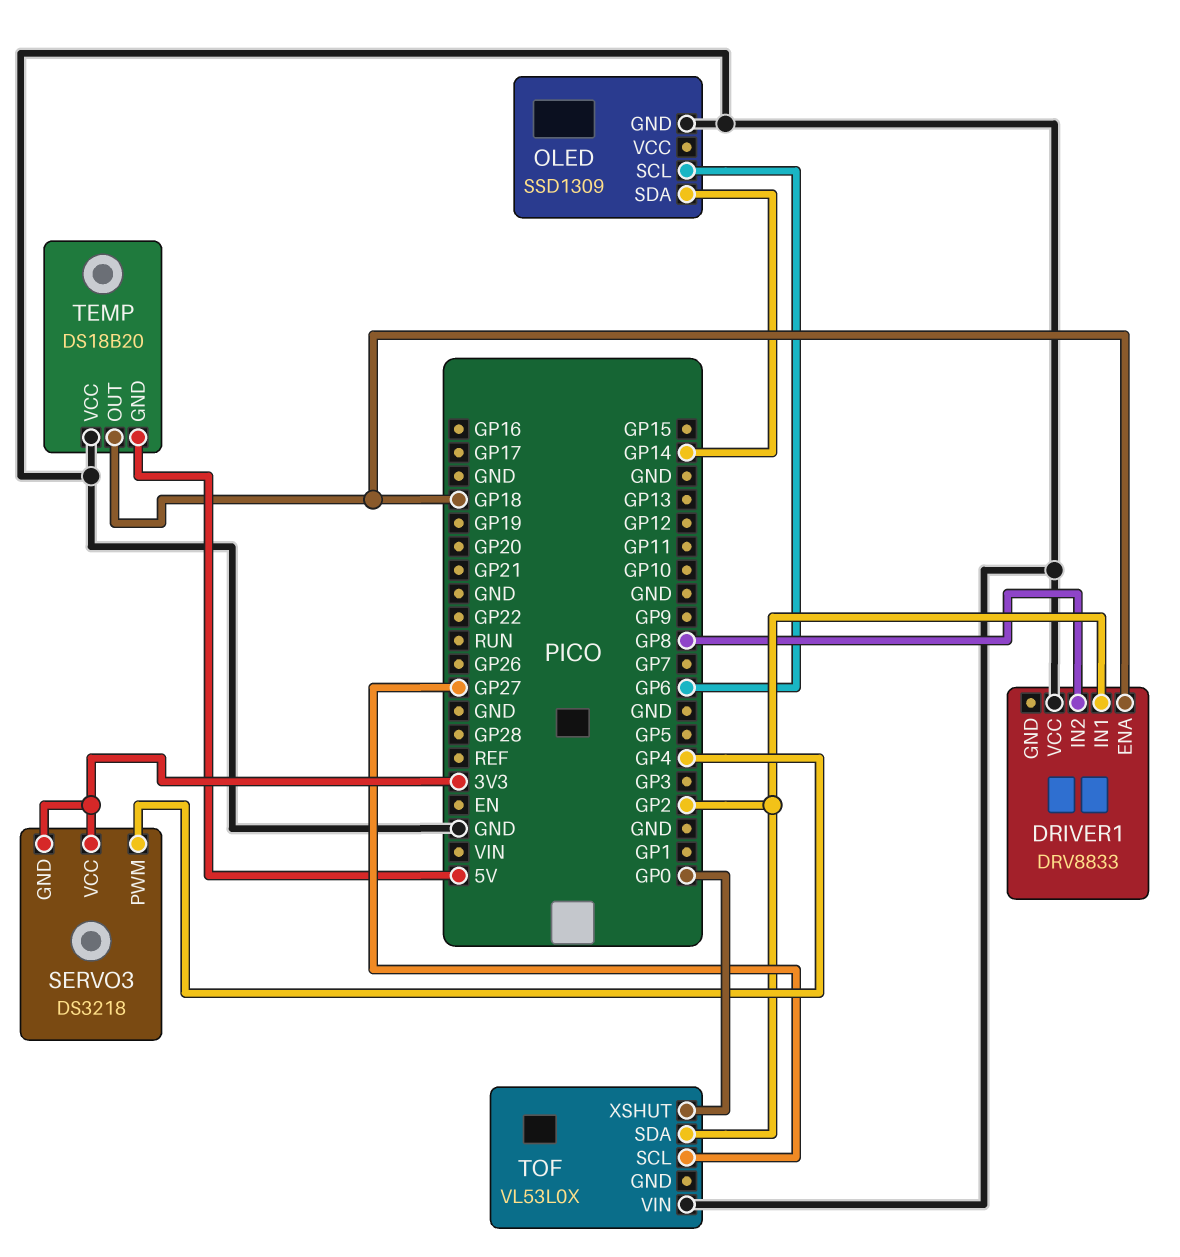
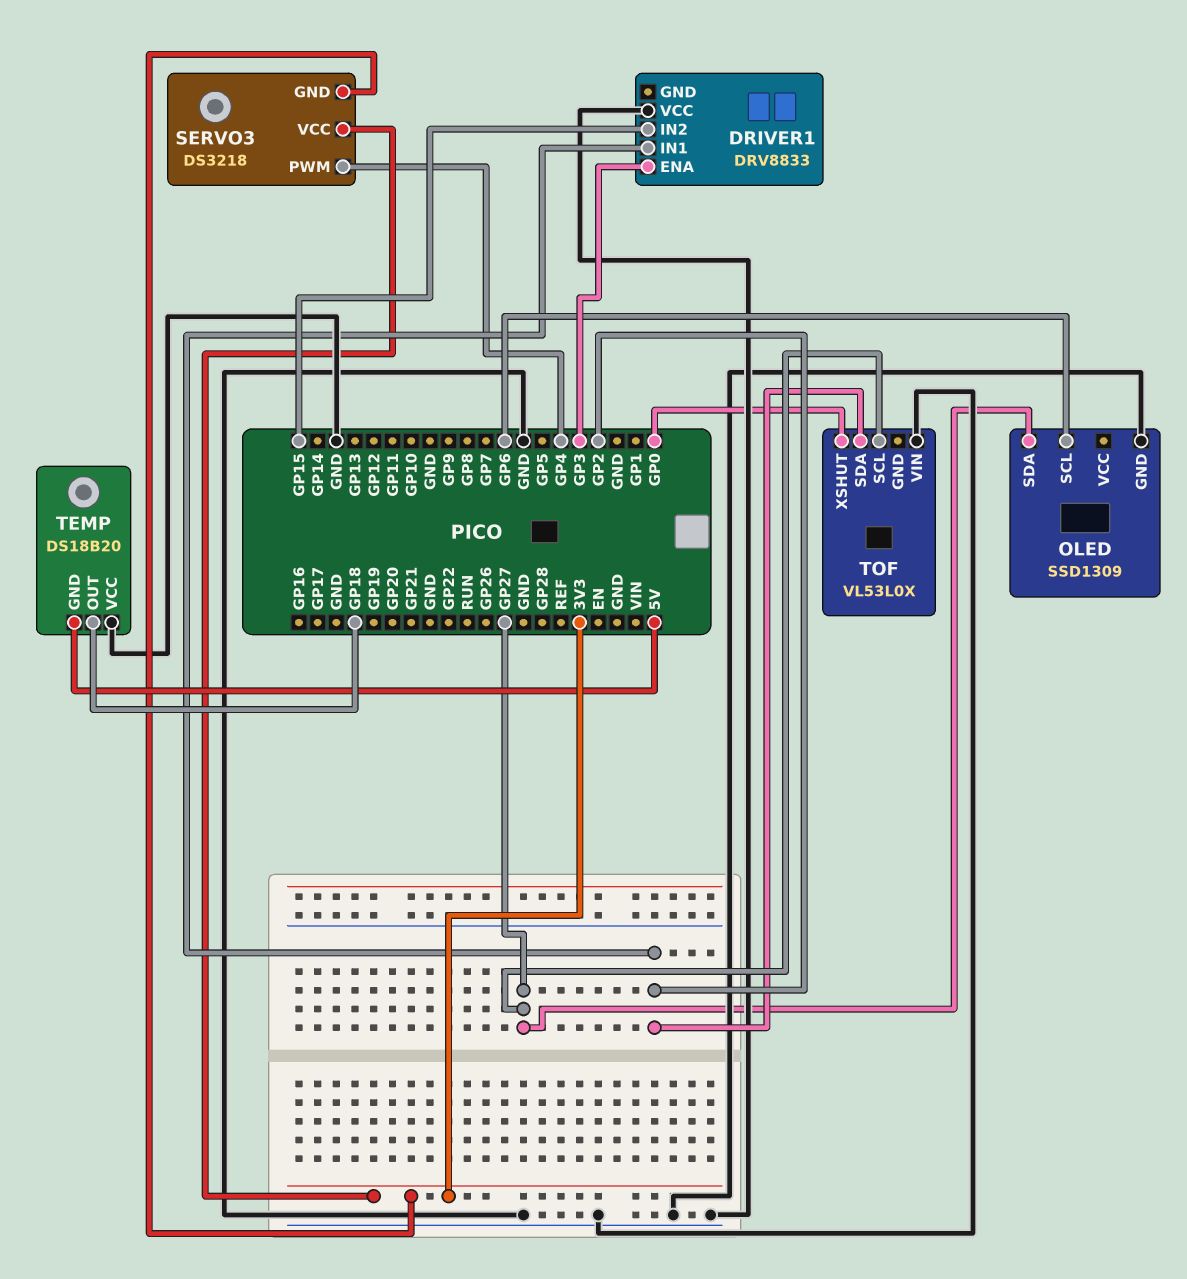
DRIVER1 pin ENA: GP18 -> GP3
DRIVER1 pin IN2: GP8 -> GP15
OLED pin SDA: GP14 -> GP27

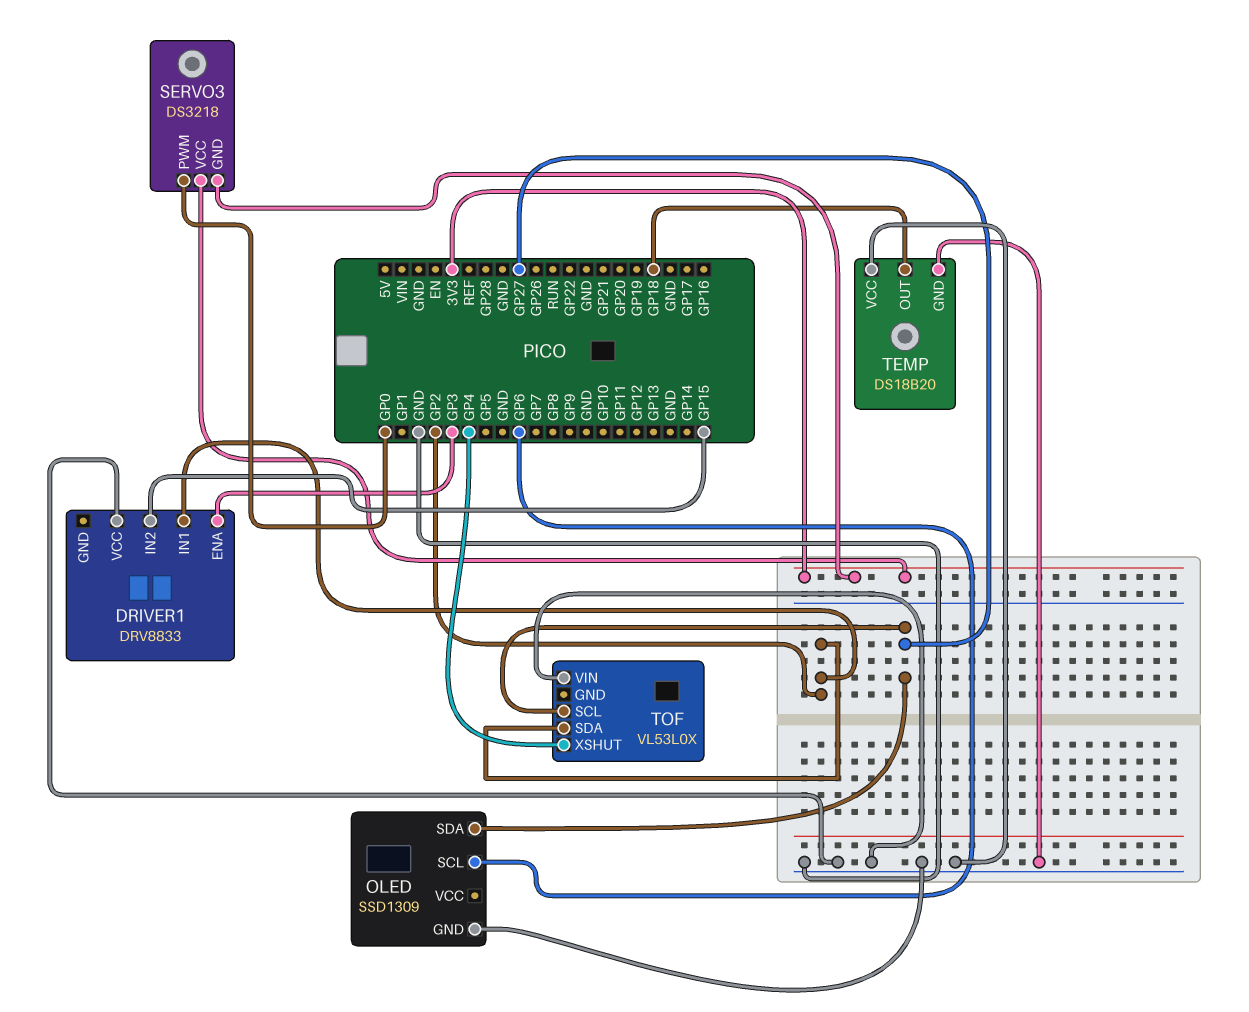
SERVO3 pin PWM: GP4 -> GP0
TEMP pin GND: 5V -> GND
TOF pin XSHUT: GP0 -> GP4

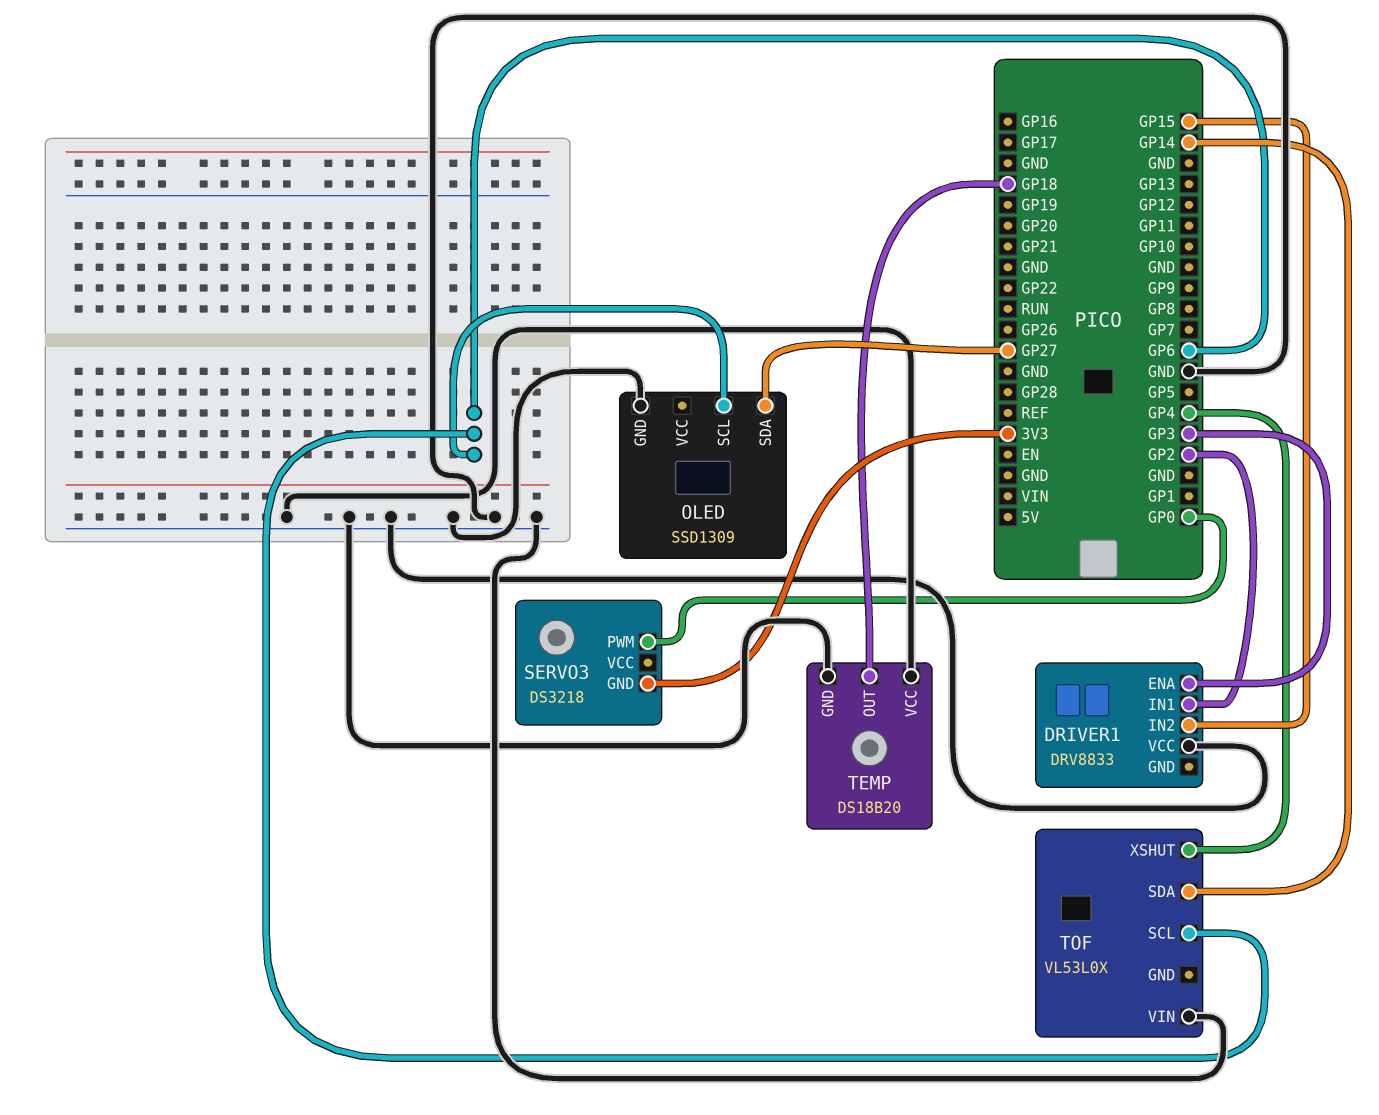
SERVO3 pin VCC: 3V3 -> none
TOF pin SCL: GP27 -> GP6
TOF pin SDA: GP2 -> GP14

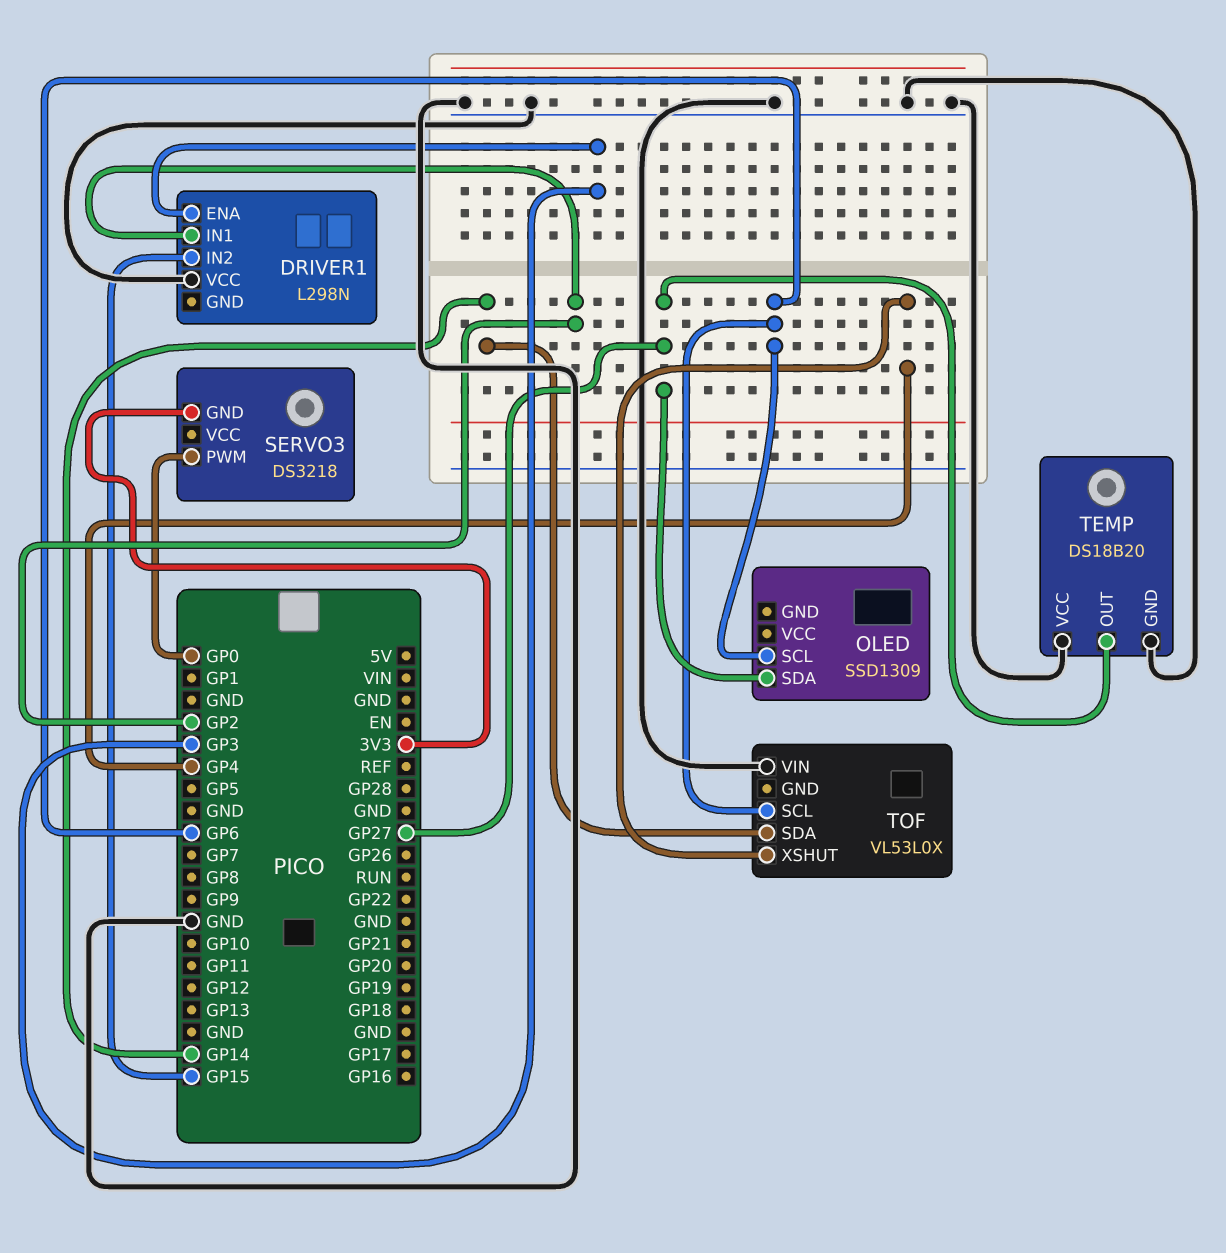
DRIVER1: DRV8833 -> L298N
OLED pin GND: GND -> none
TEMP pin OUT: GP18 -> GP27

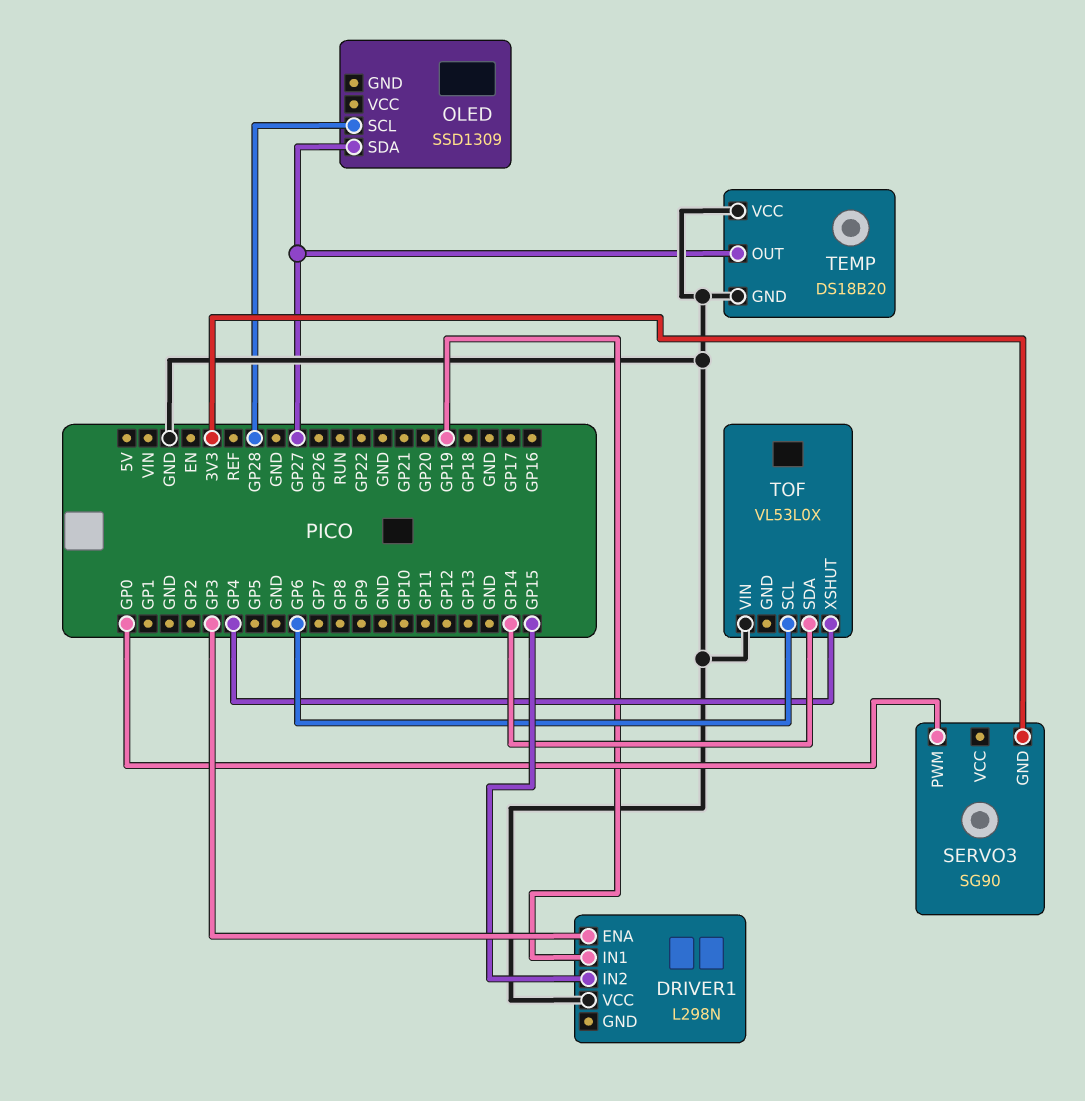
DRIVER1 pin IN1: GP2 -> GP19
OLED pin SCL: GP6 -> GP28
SERVO3: DS3218 -> SG90

